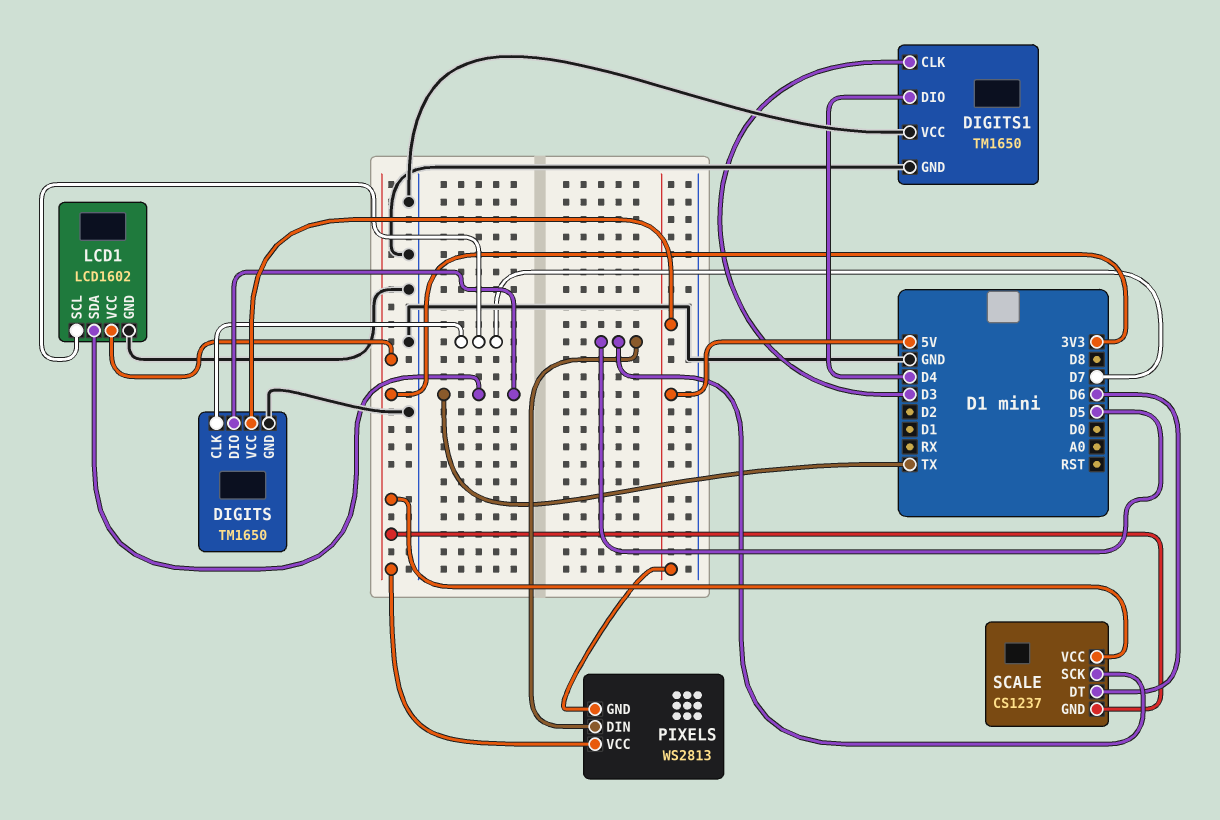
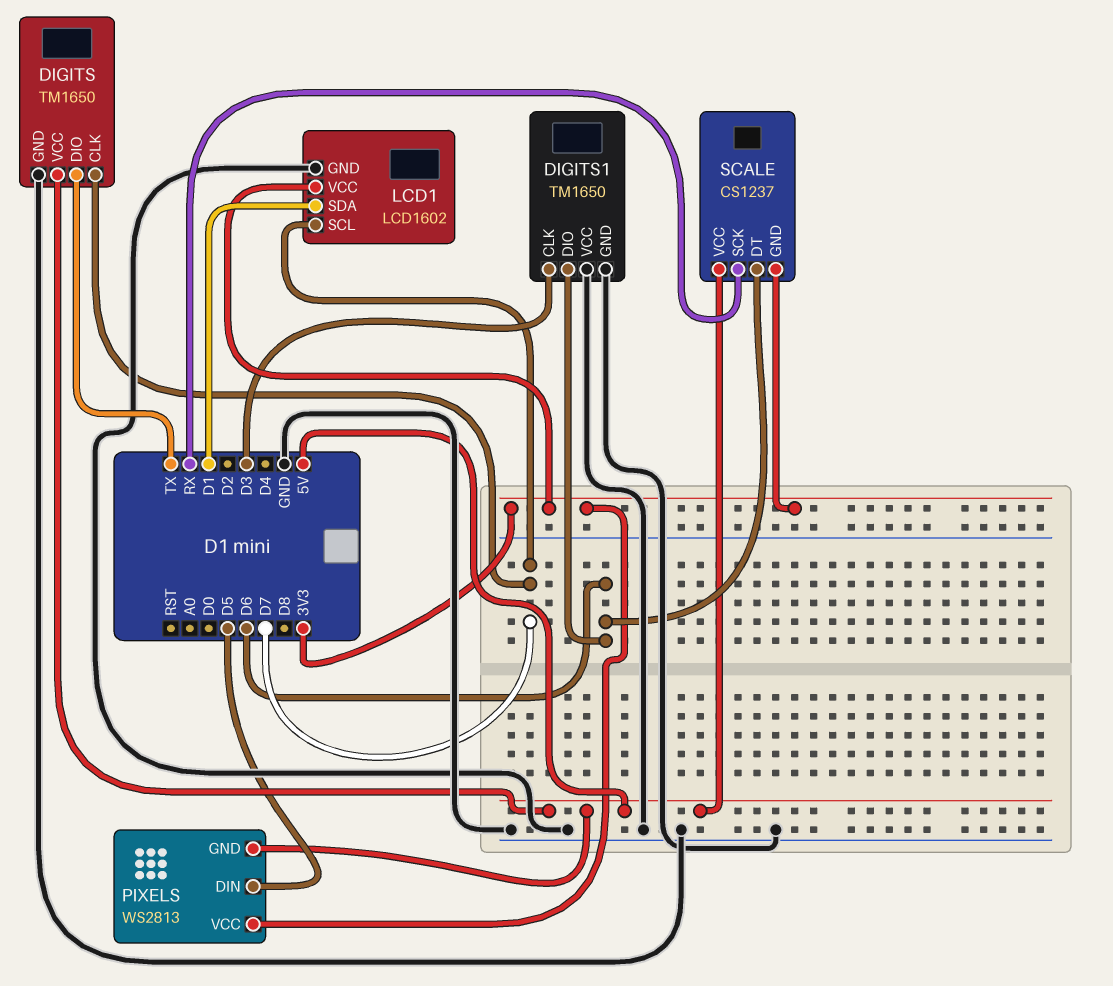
DIGITS1 pin DIO: D4 -> D6
LCD1 pin SDA: TX -> D1
SCALE pin SCK: D5 -> RX
SCALE pin VCC: 3V3 -> 5V

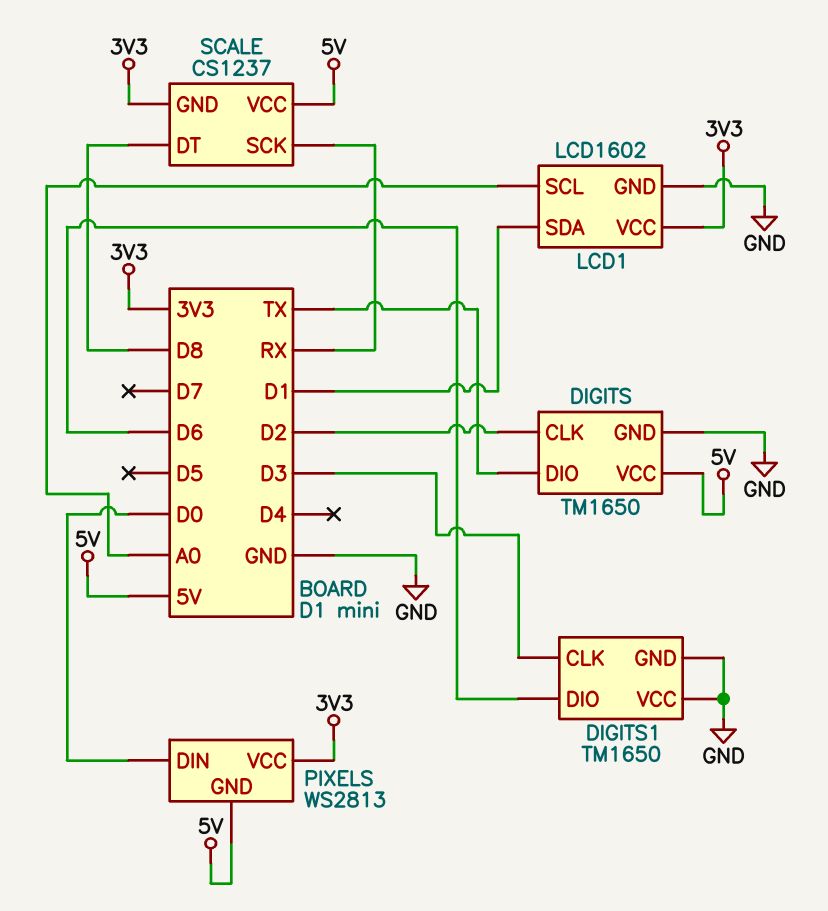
DIGITS pin CLK: D7 -> D2
LCD1 pin SCL: D7 -> A0
PIXELS pin DIN: D5 -> D0
SCALE pin DT: D6 -> D8

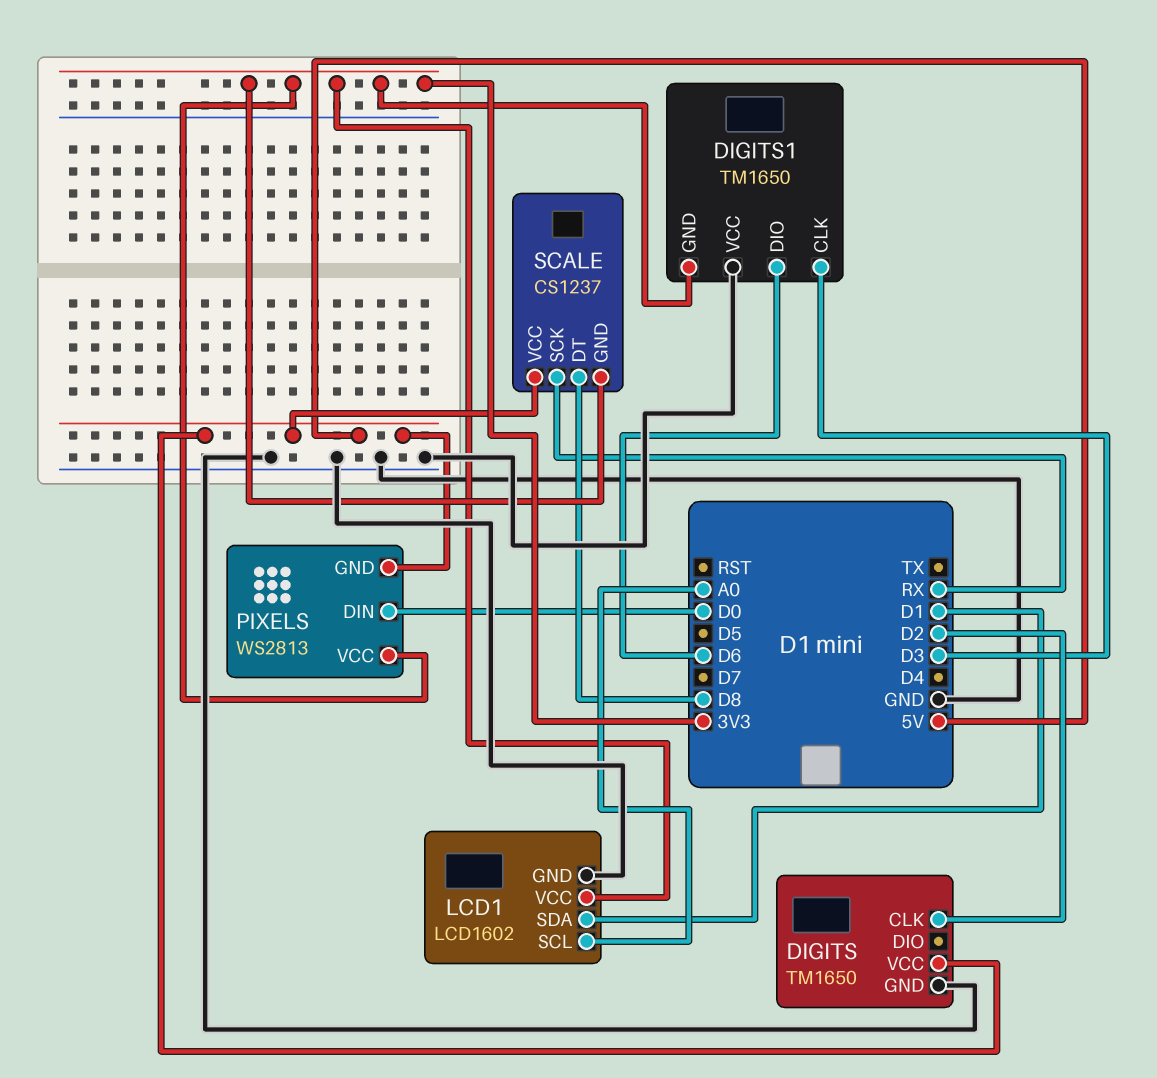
DIGITS pin DIO: TX -> none
DIGITS1 pin GND: GND -> 3V3

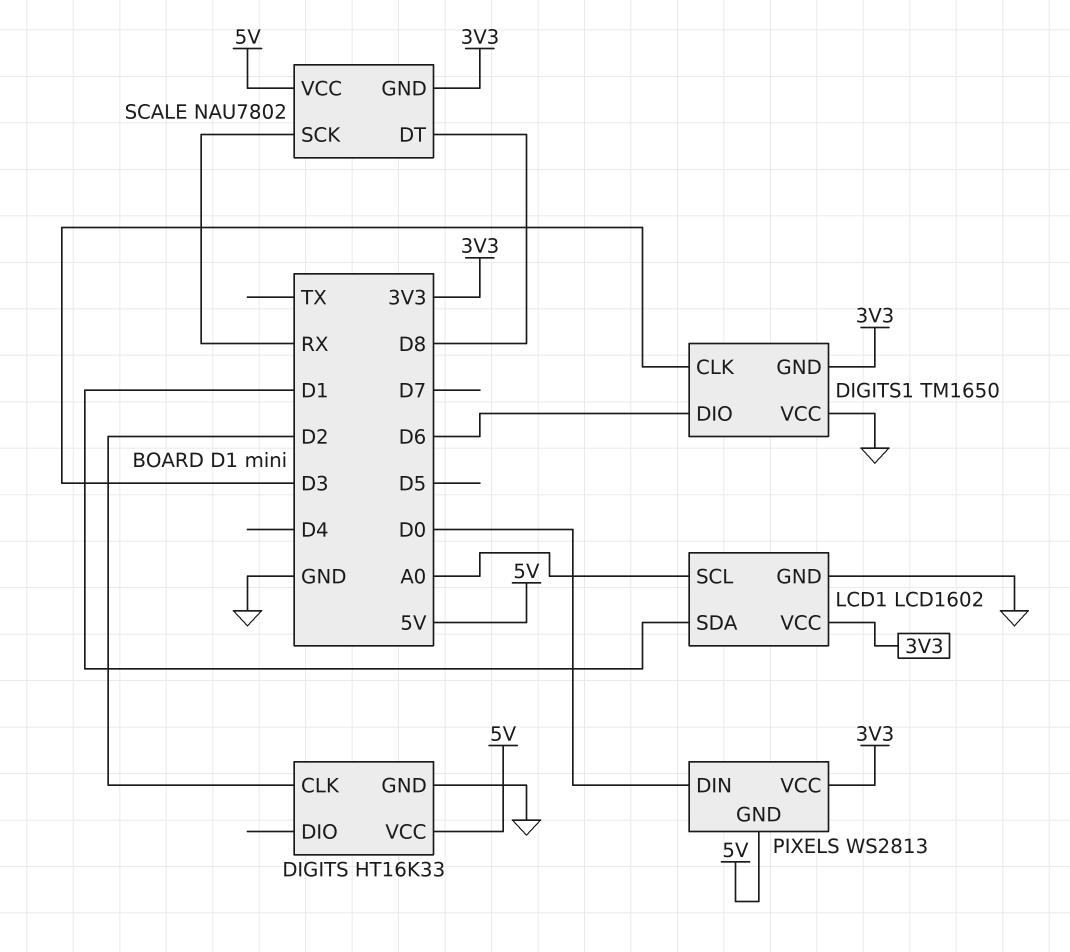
DIGITS: TM1650 -> HT16K33
SCALE: CS1237 -> NAU7802

